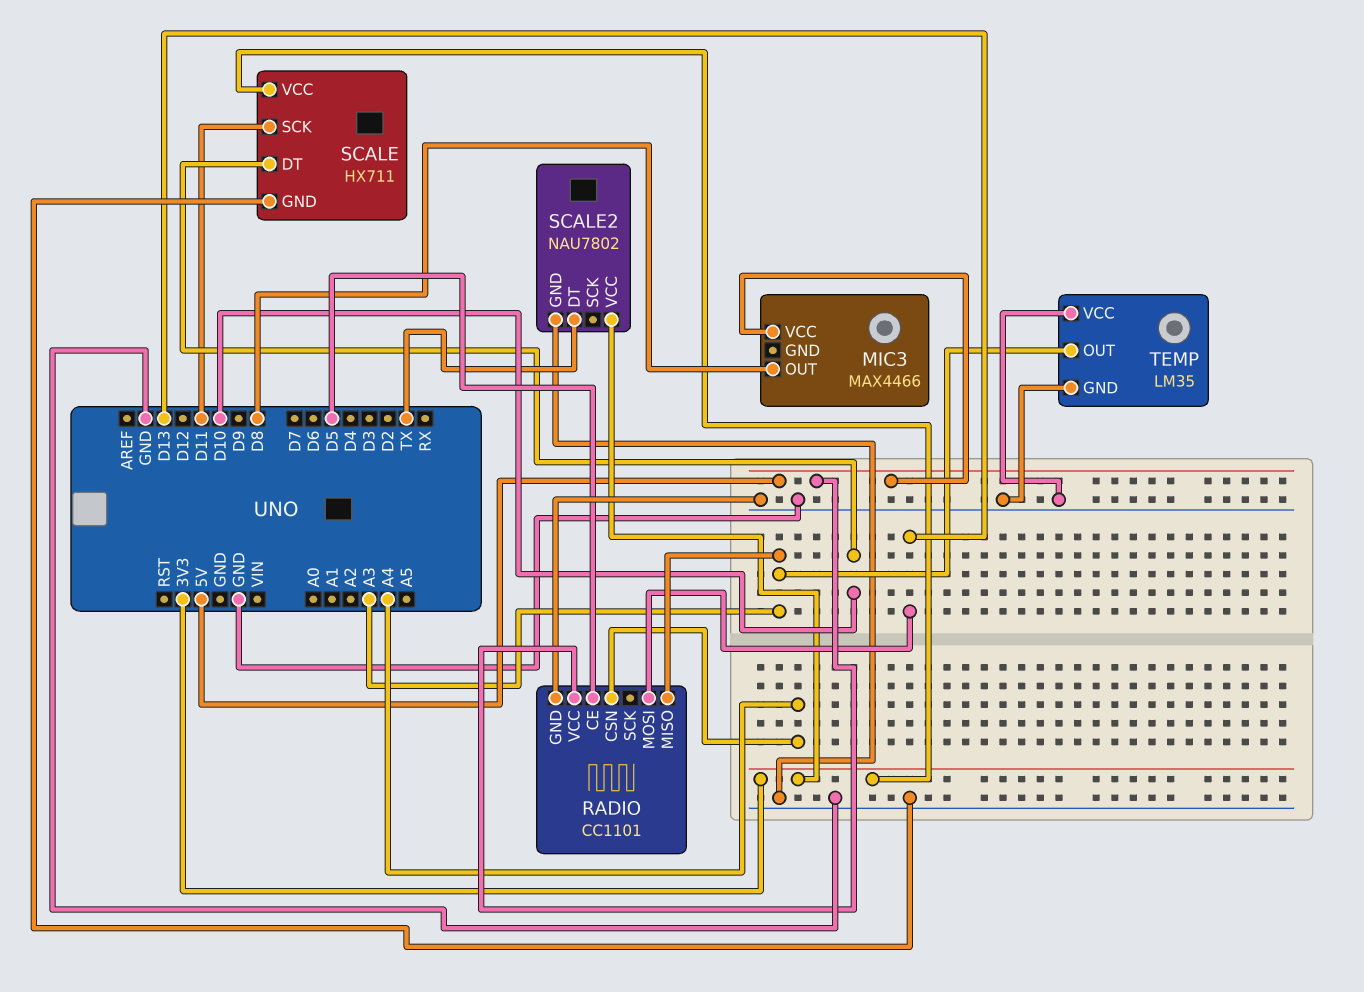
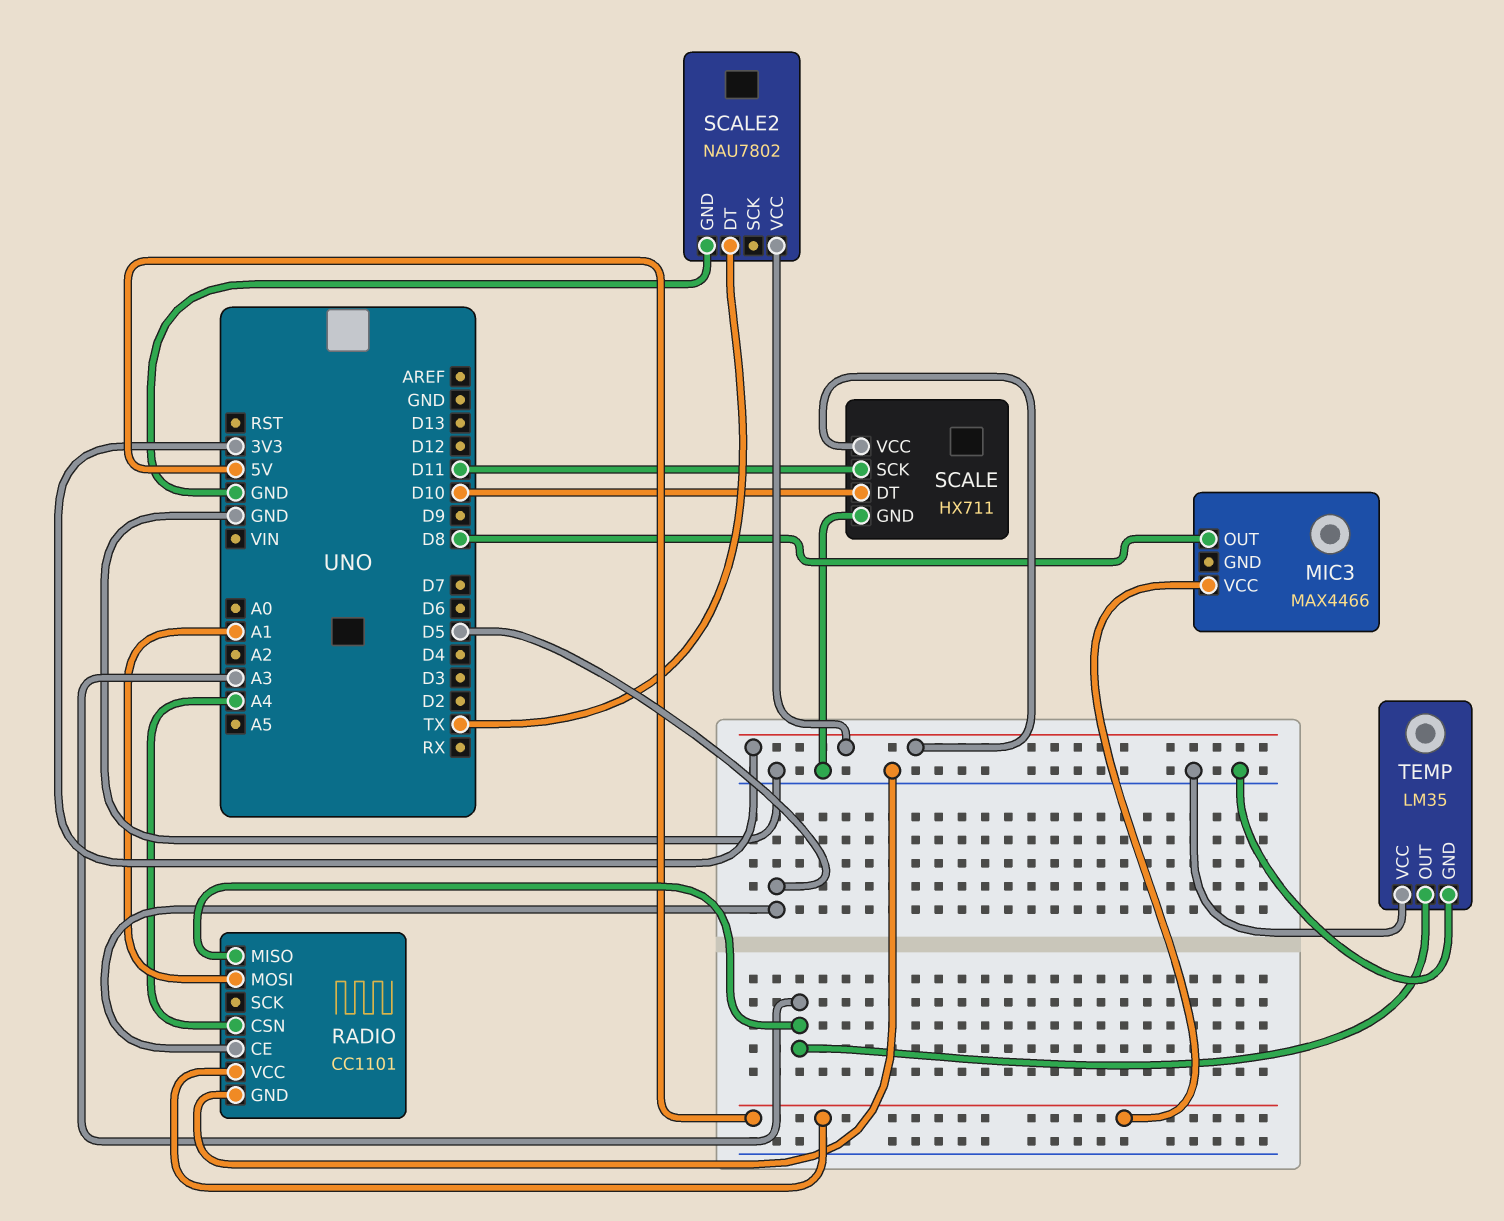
RADIO pin MOSI: D13 -> A1

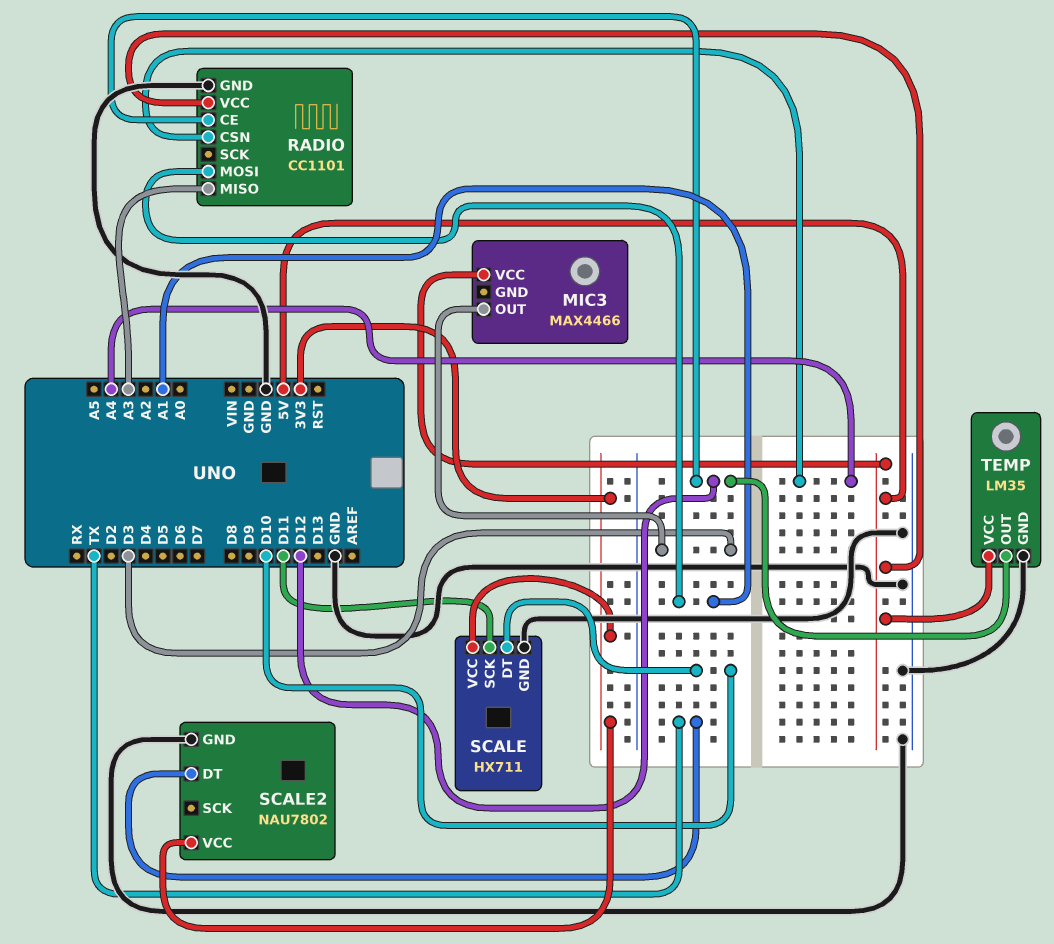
MIC3 pin OUT: D8 -> D3
RADIO pin CE: D5 -> D12
TEMP pin OUT: A3 -> D12
TEMP pin VCC: GND -> 5V

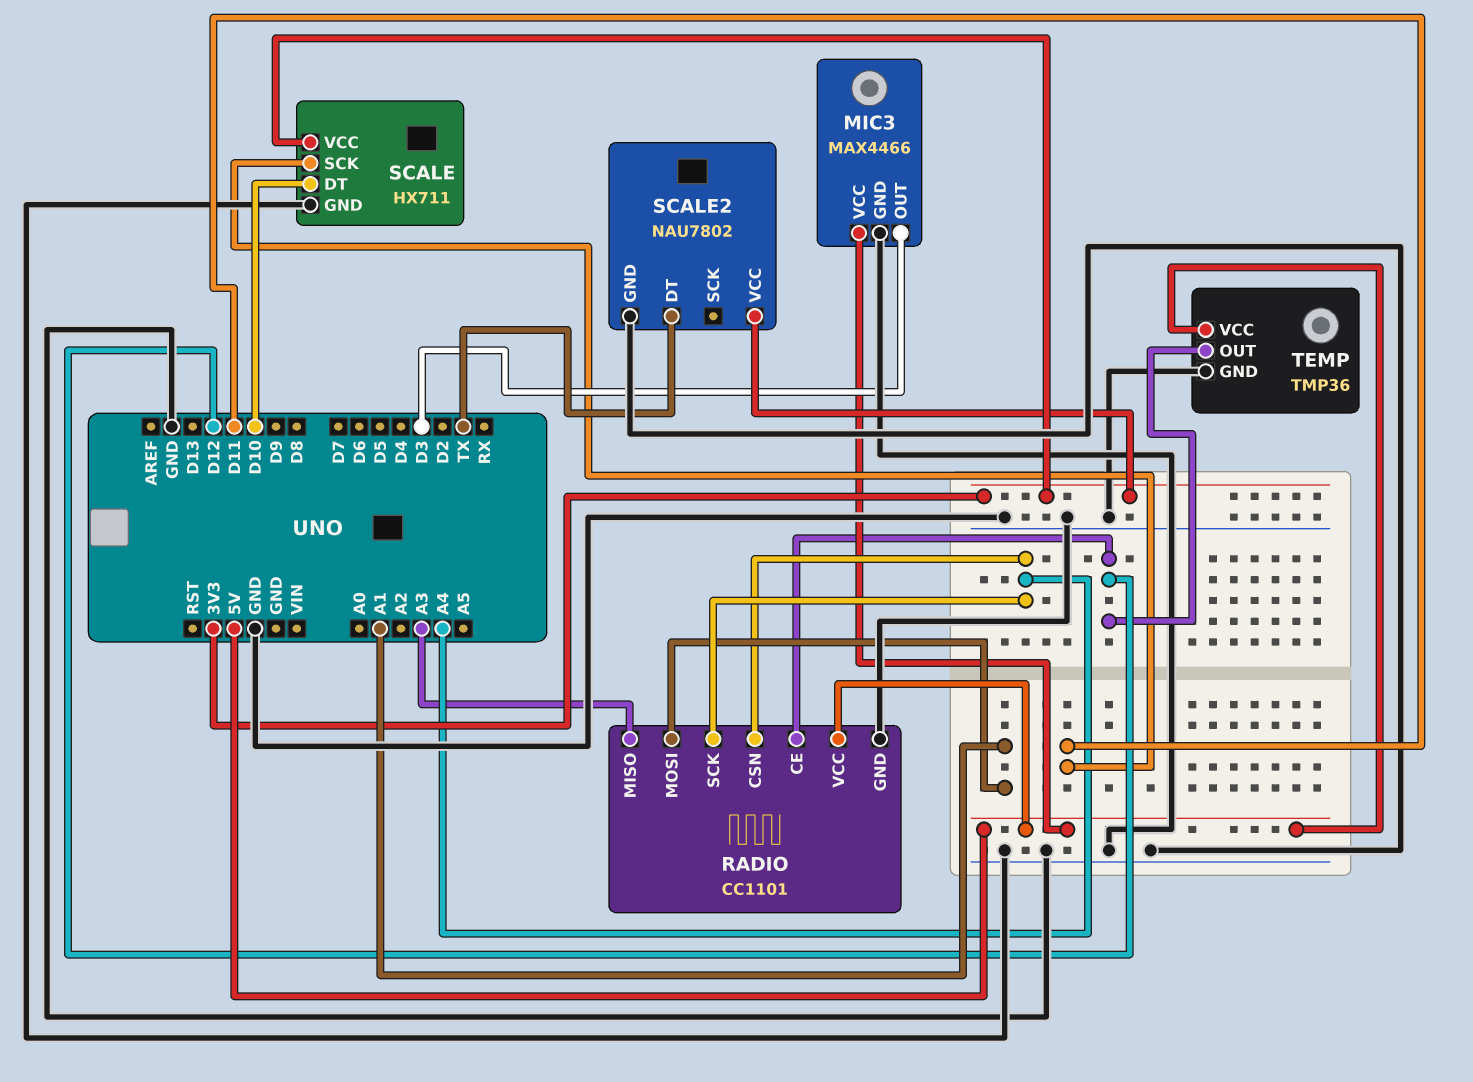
MIC3 pin GND: none -> GND
RADIO pin SCK: none -> A4
TEMP: LM35 -> TMP36

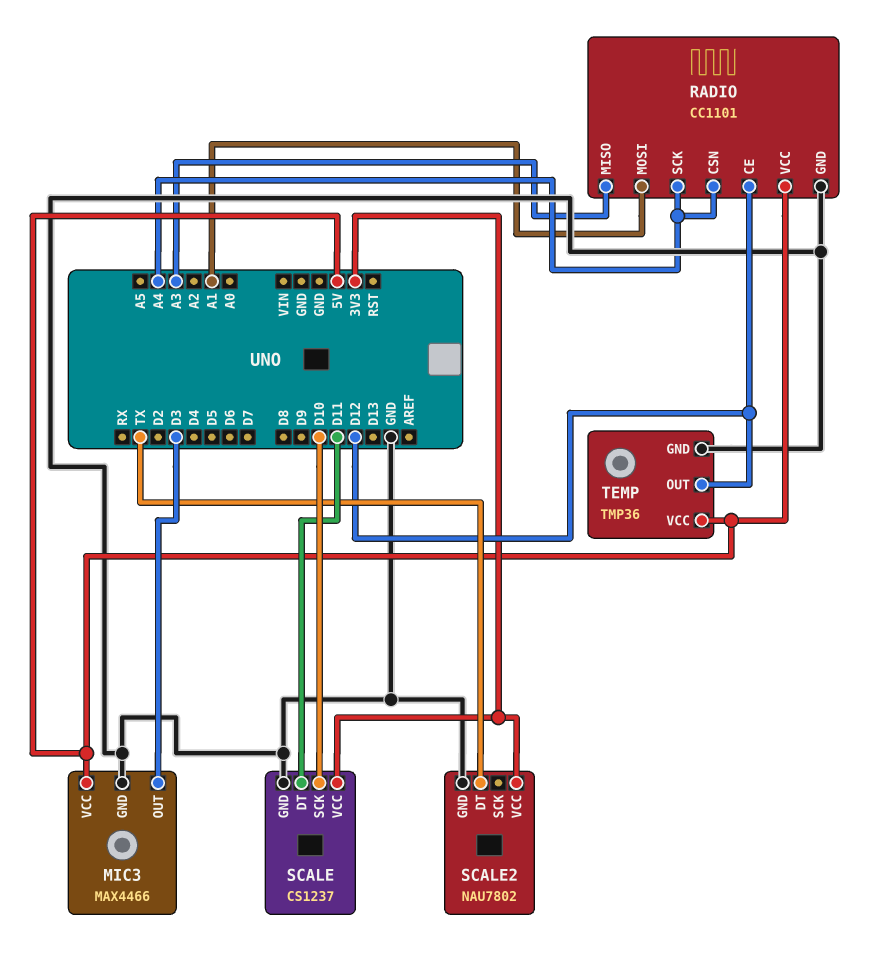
SCALE: HX711 -> CS1237
SCALE pin DT: D10 -> D11
SCALE pin SCK: D11 -> D10

